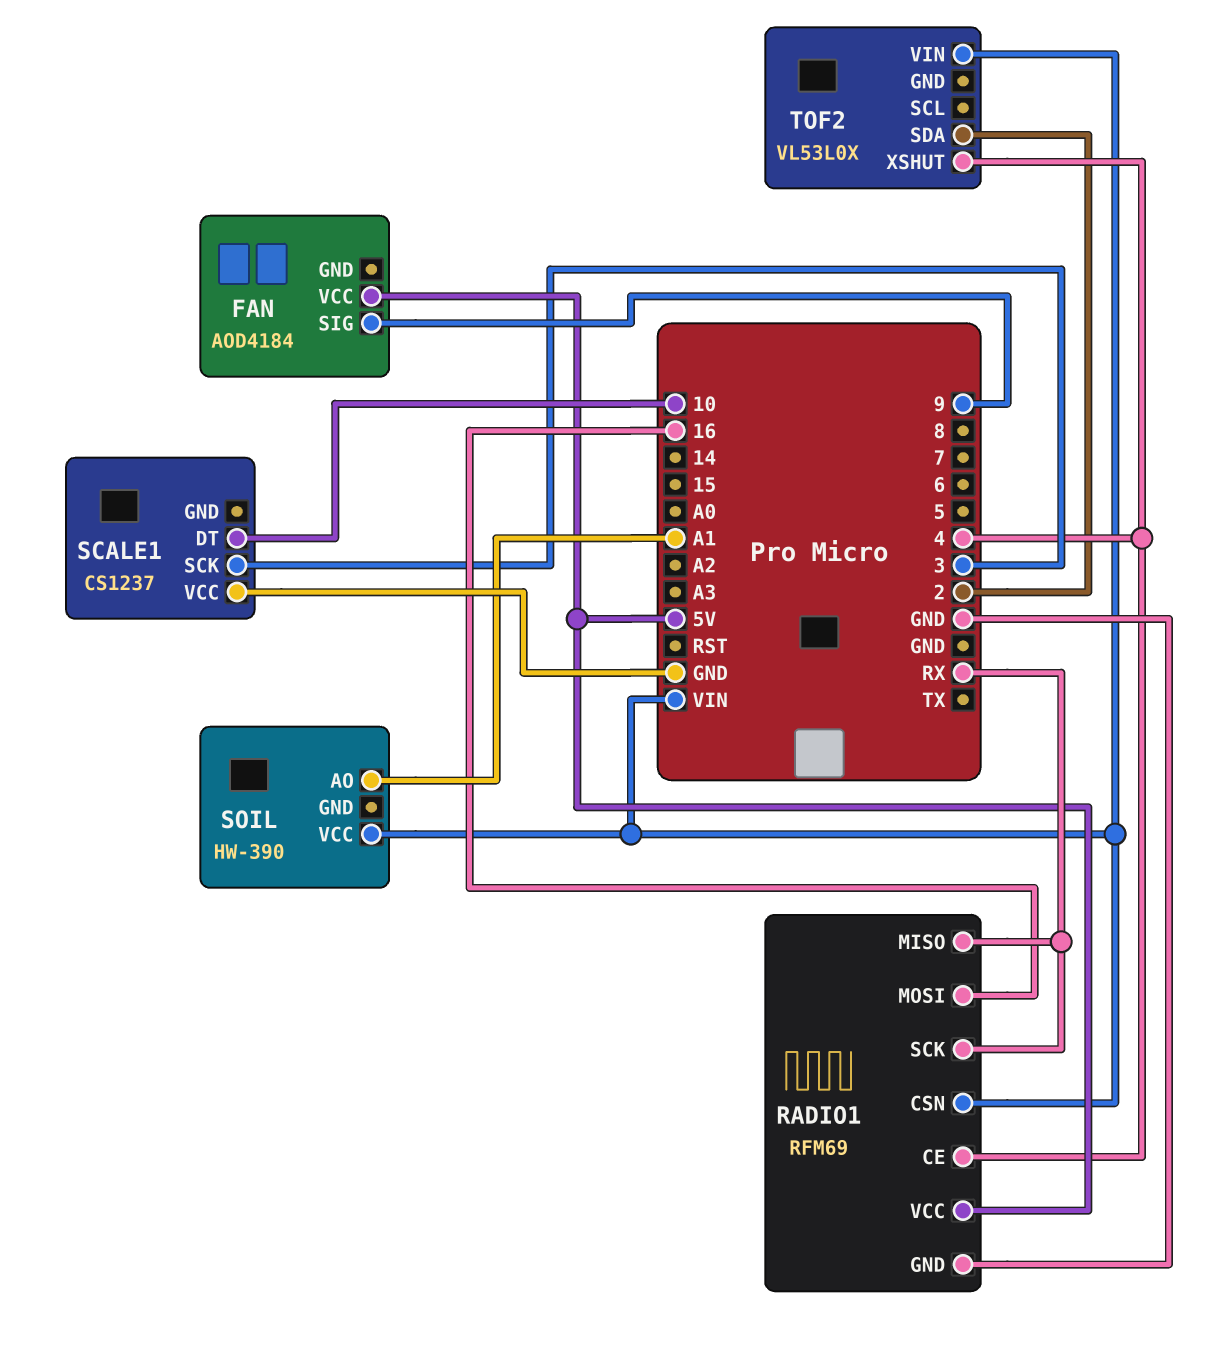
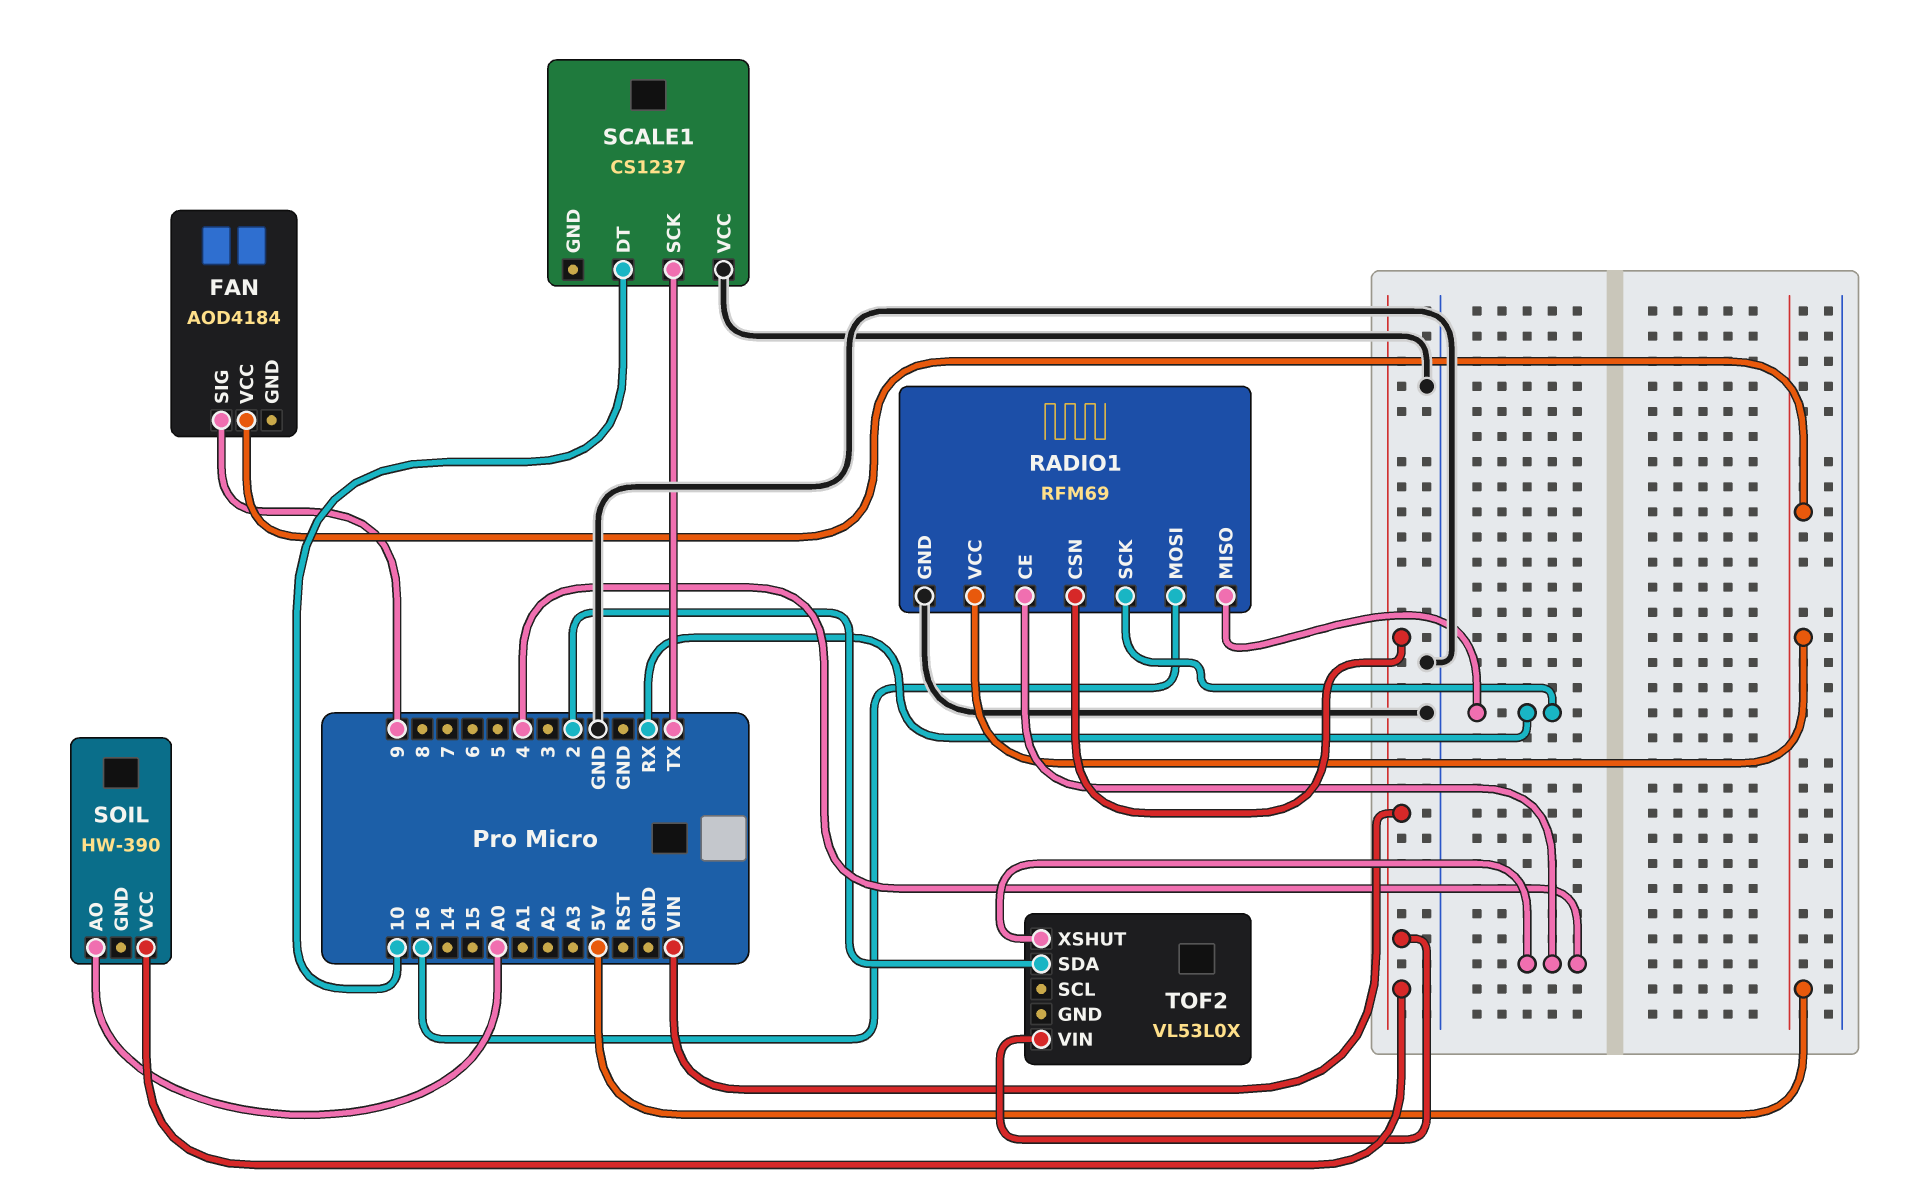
SCALE1 pin SCK: 3 -> TX
SOIL pin AO: A1 -> A0

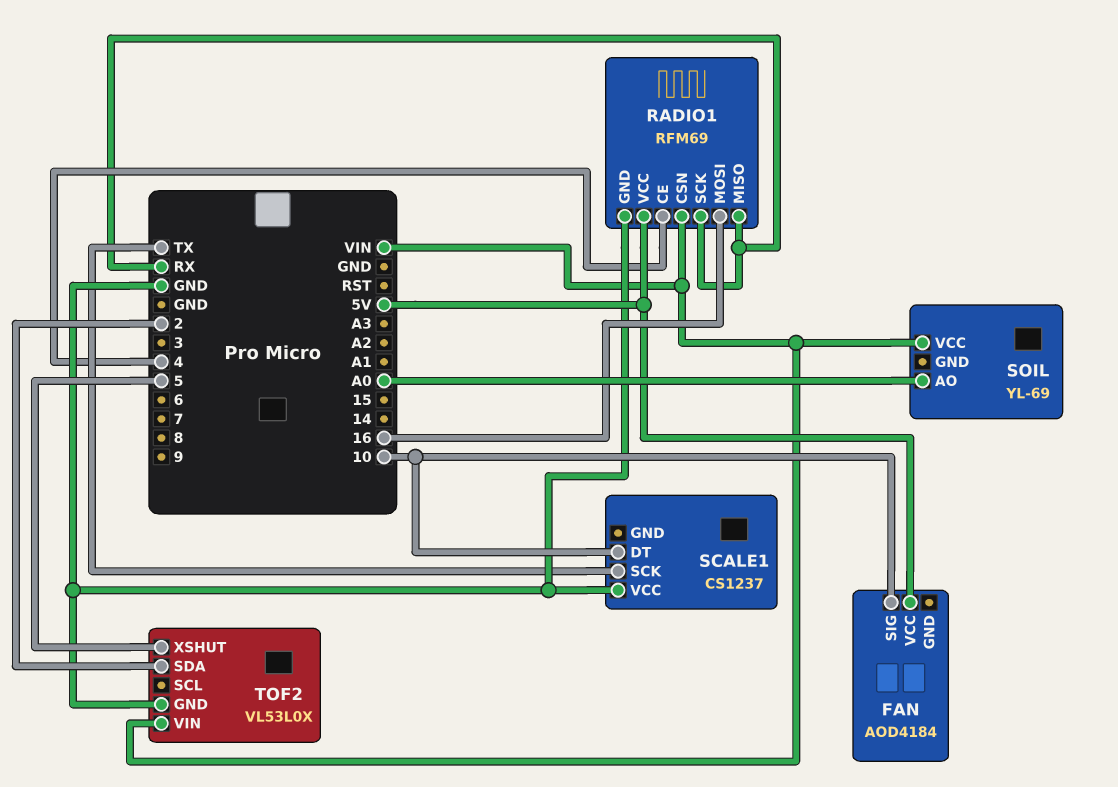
FAN pin SIG: 9 -> 10
SOIL: HW-390 -> YL-69
TOF2 pin GND: none -> GND
TOF2 pin XSHUT: 4 -> 5

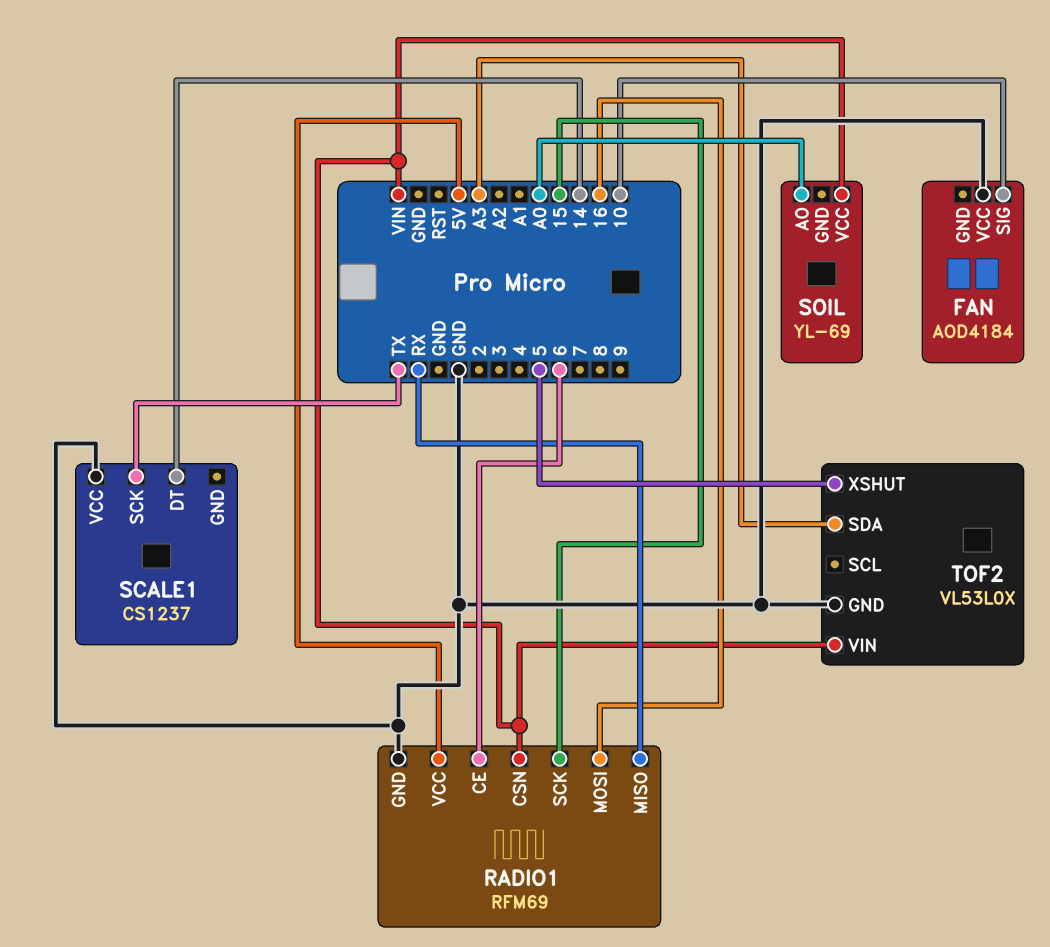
FAN pin VCC: 5V -> GND
RADIO1 pin CE: 4 -> 6
RADIO1 pin SCK: RX -> 15
SCALE1 pin DT: 10 -> 14
TOF2 pin SDA: 2 -> A3

